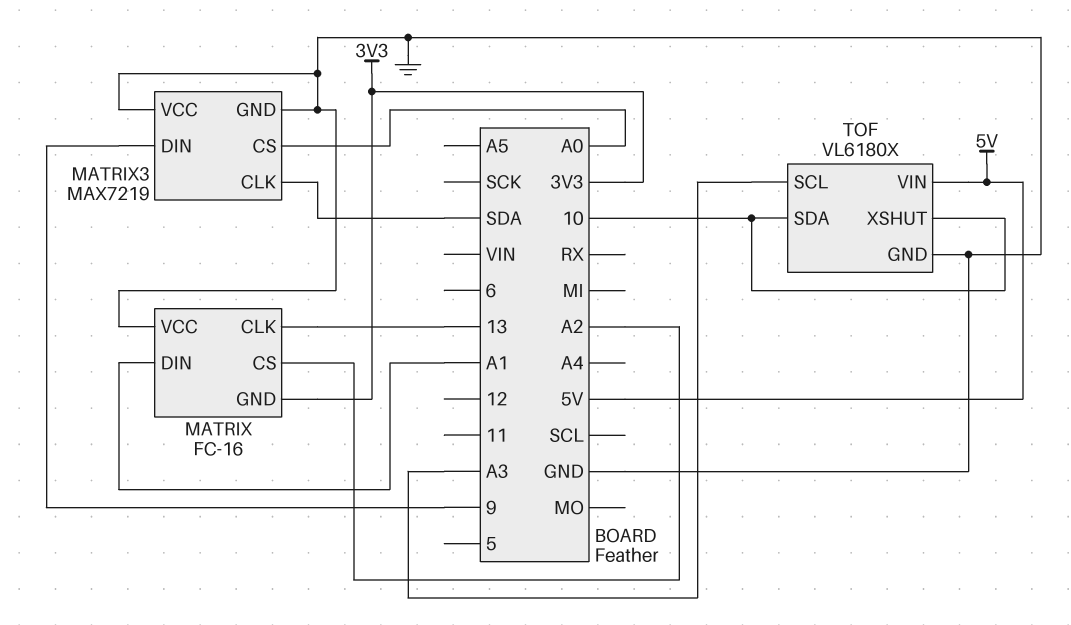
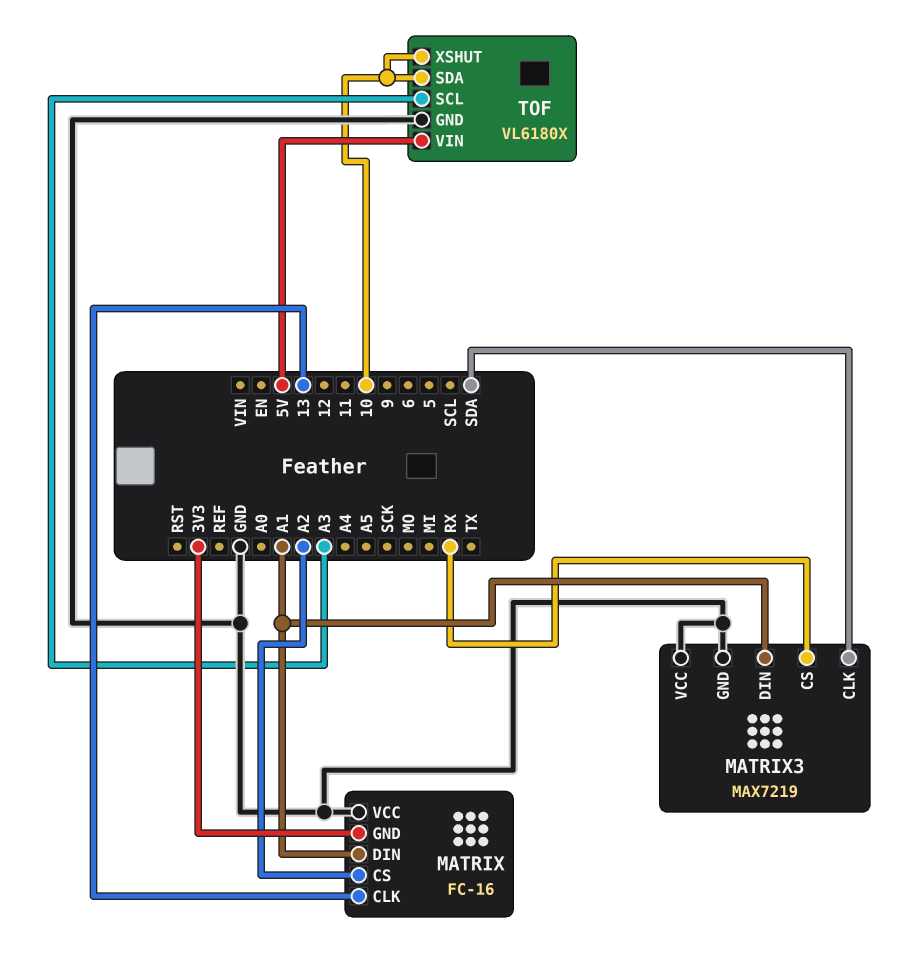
MATRIX3 pin CS: A0 -> RX
MATRIX3 pin DIN: 9 -> A1

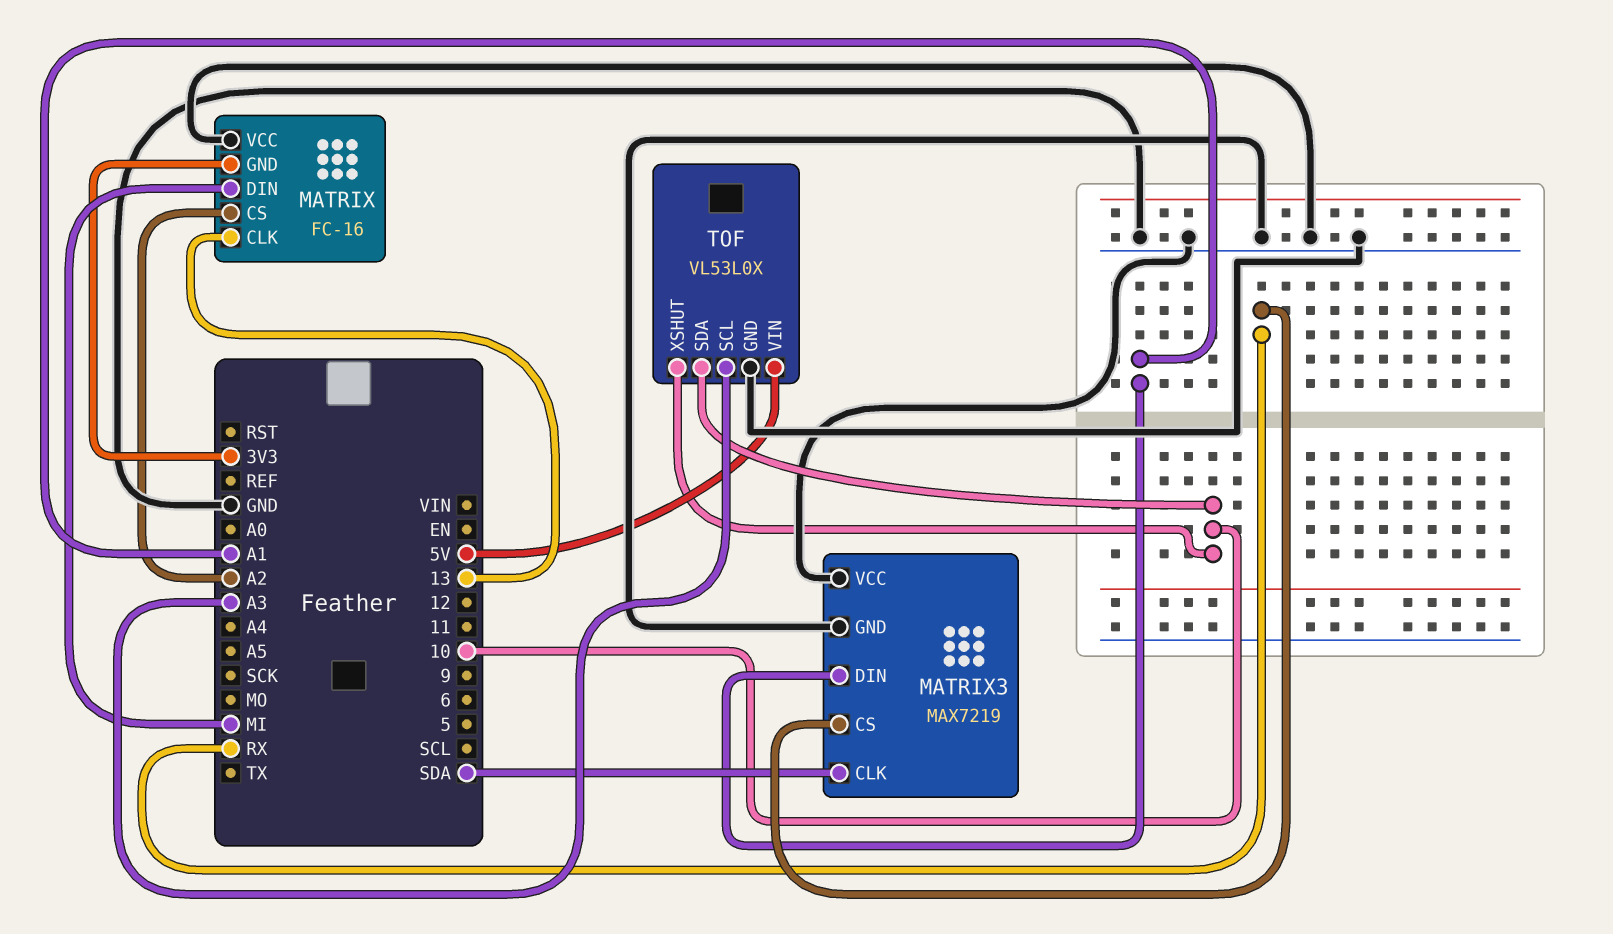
MATRIX pin DIN: A1 -> MI
TOF: VL6180X -> VL53L0X

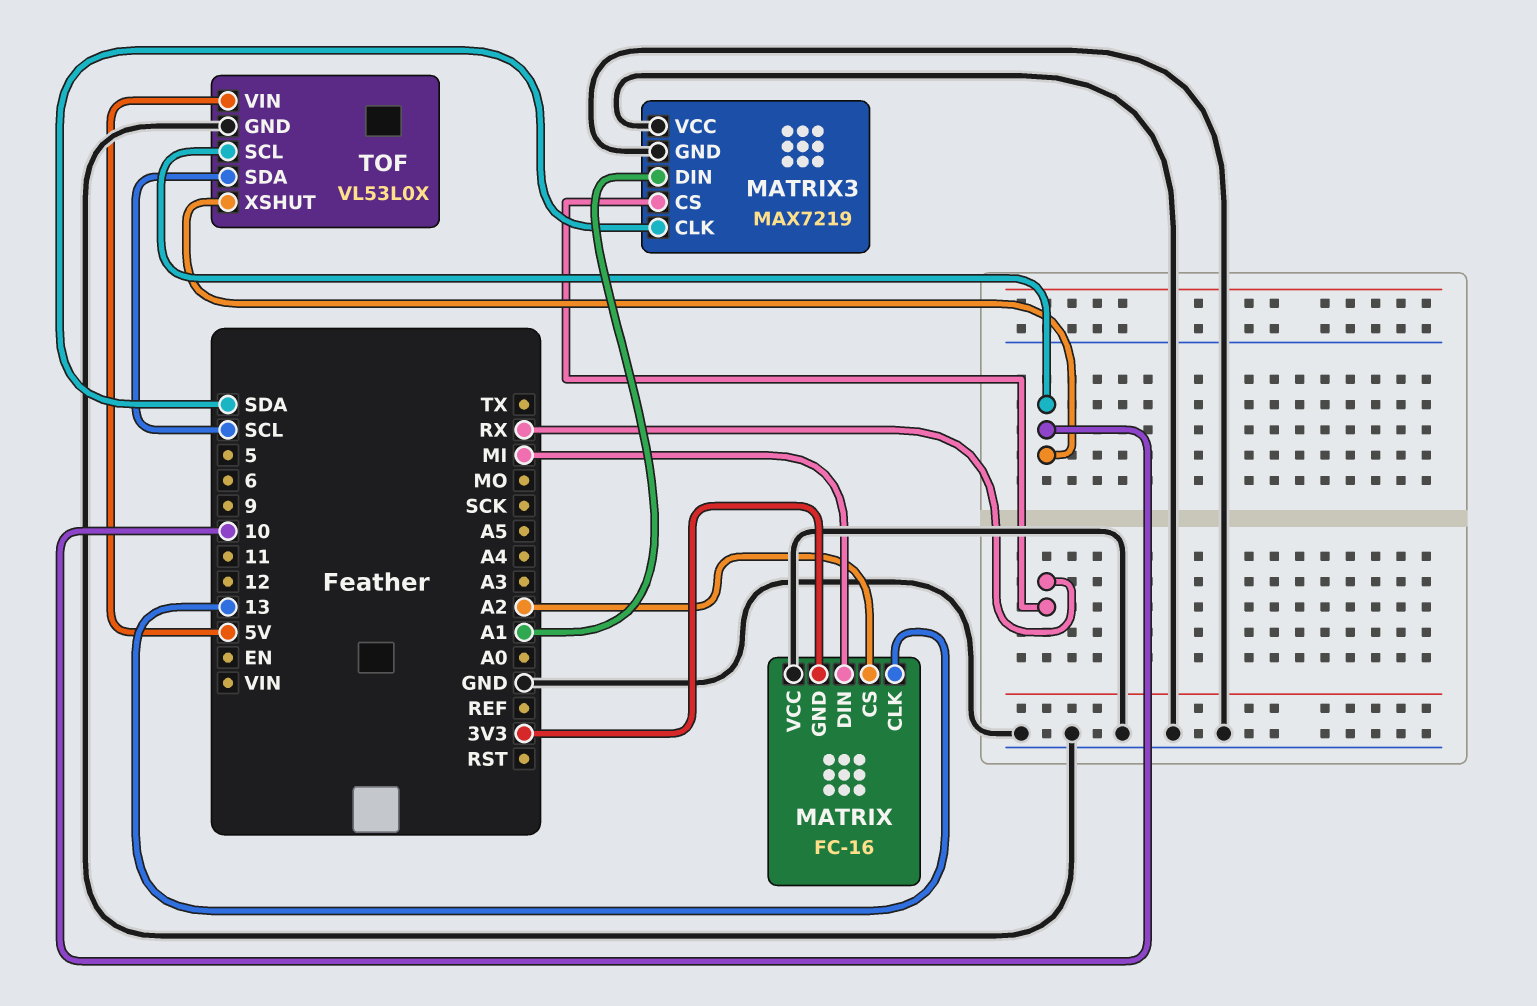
TOF pin SCL: A3 -> 10
TOF pin SDA: 10 -> SCL

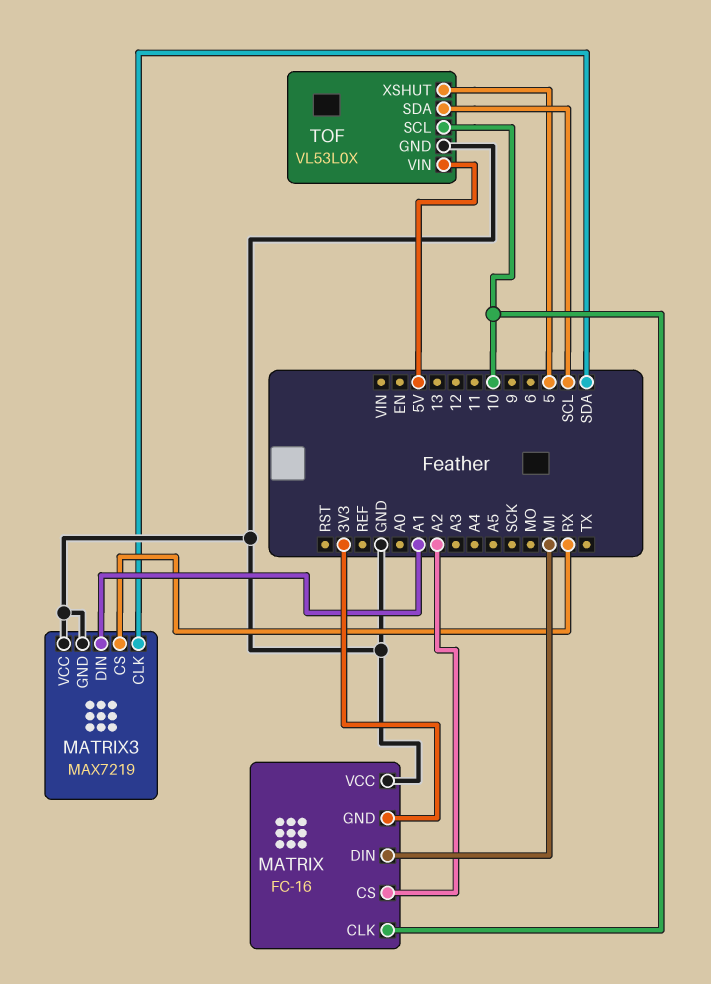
MATRIX pin CLK: 13 -> 10
TOF pin XSHUT: 10 -> 5

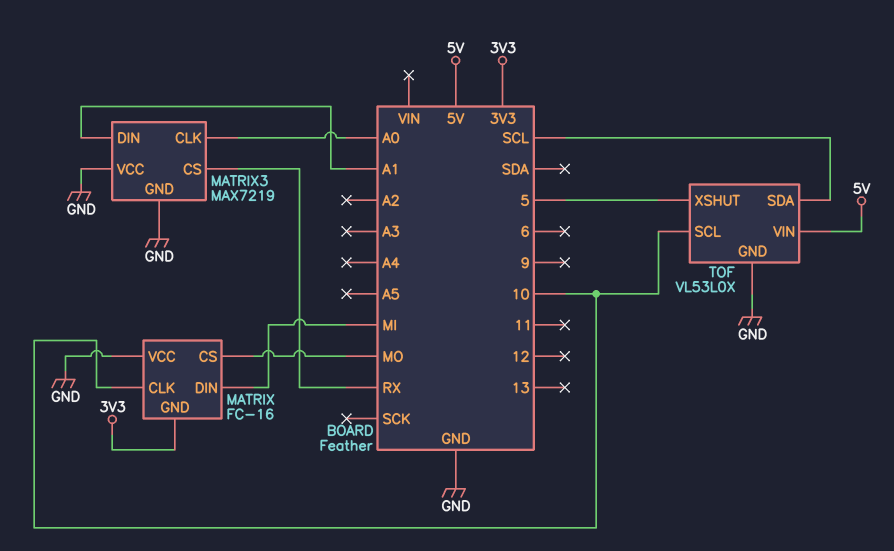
MATRIX pin CS: A2 -> MO
MATRIX3 pin CLK: SDA -> A0

